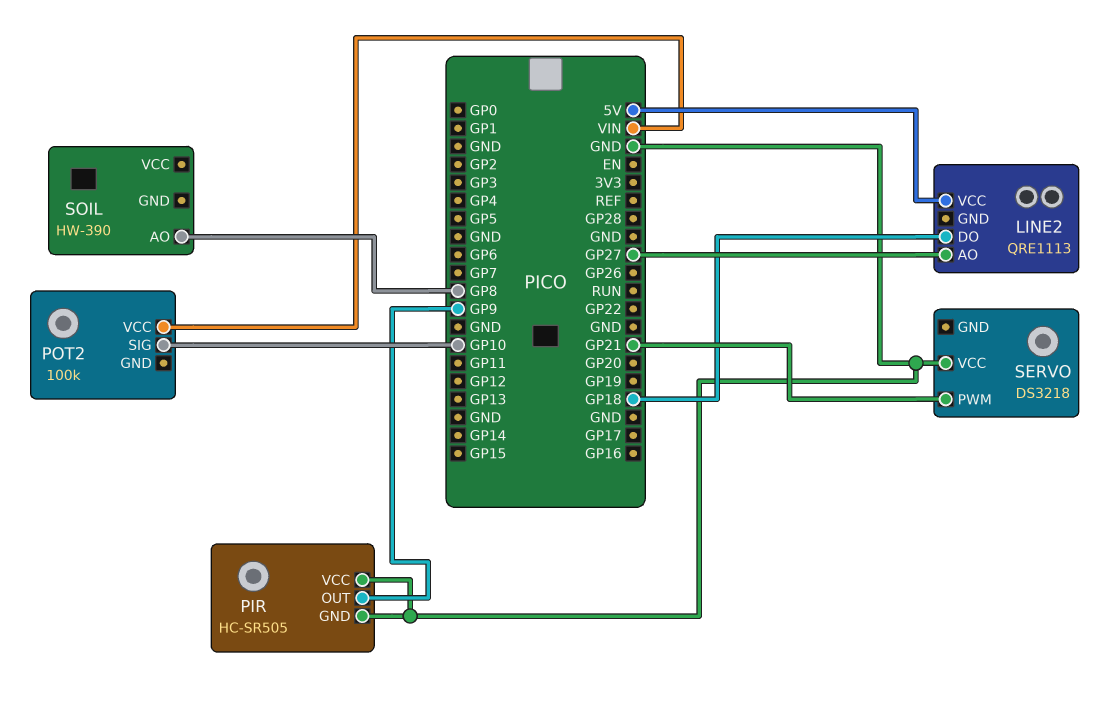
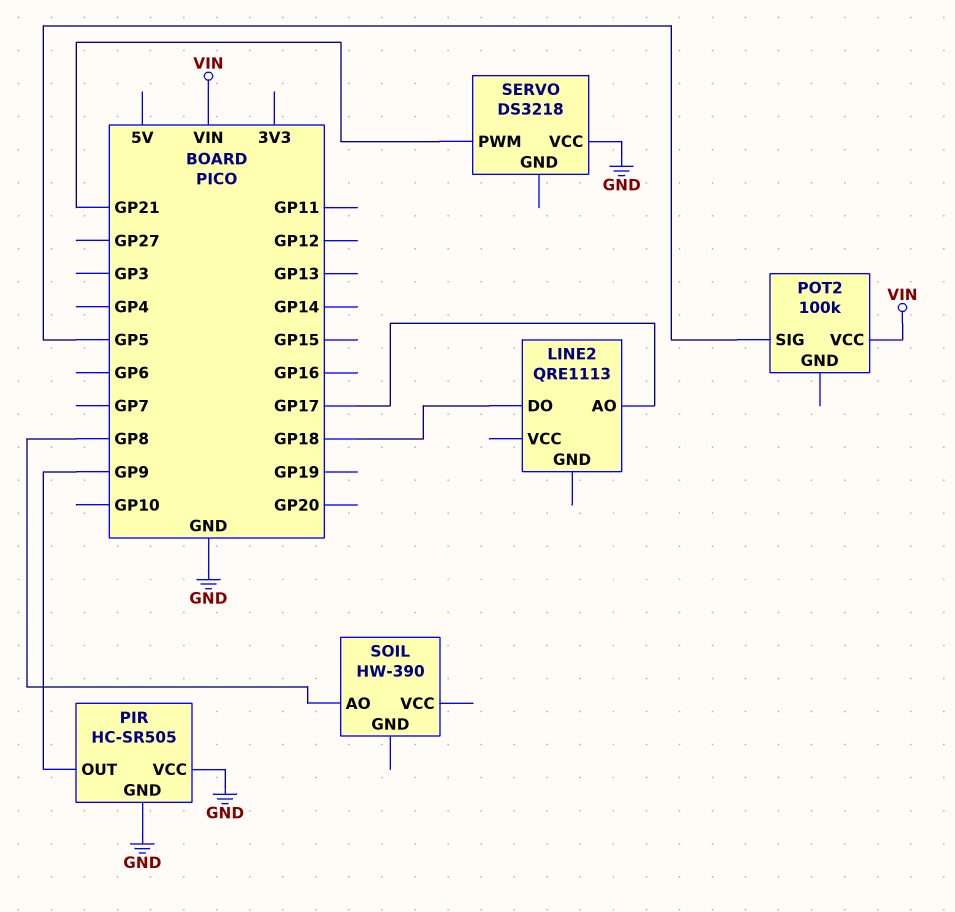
LINE2 pin AO: GP27 -> GP17
LINE2 pin VCC: 5V -> none
POT2 pin SIG: GP10 -> GP5

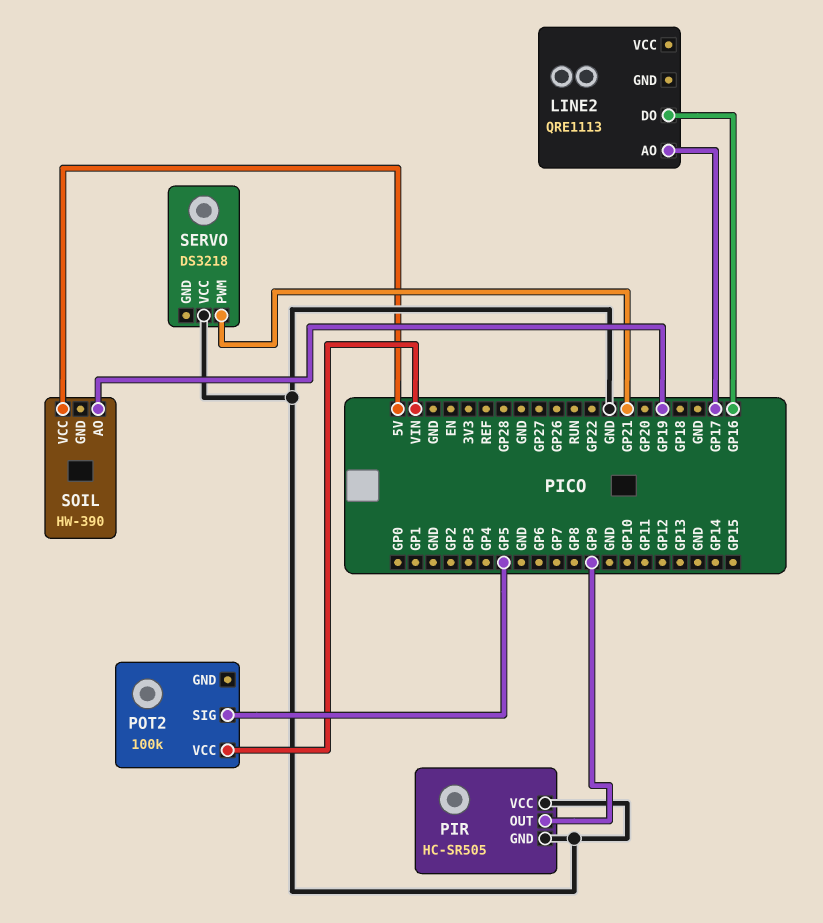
LINE2 pin DO: GP18 -> GP16
SOIL pin AO: GP8 -> GP19
SOIL pin VCC: none -> 5V

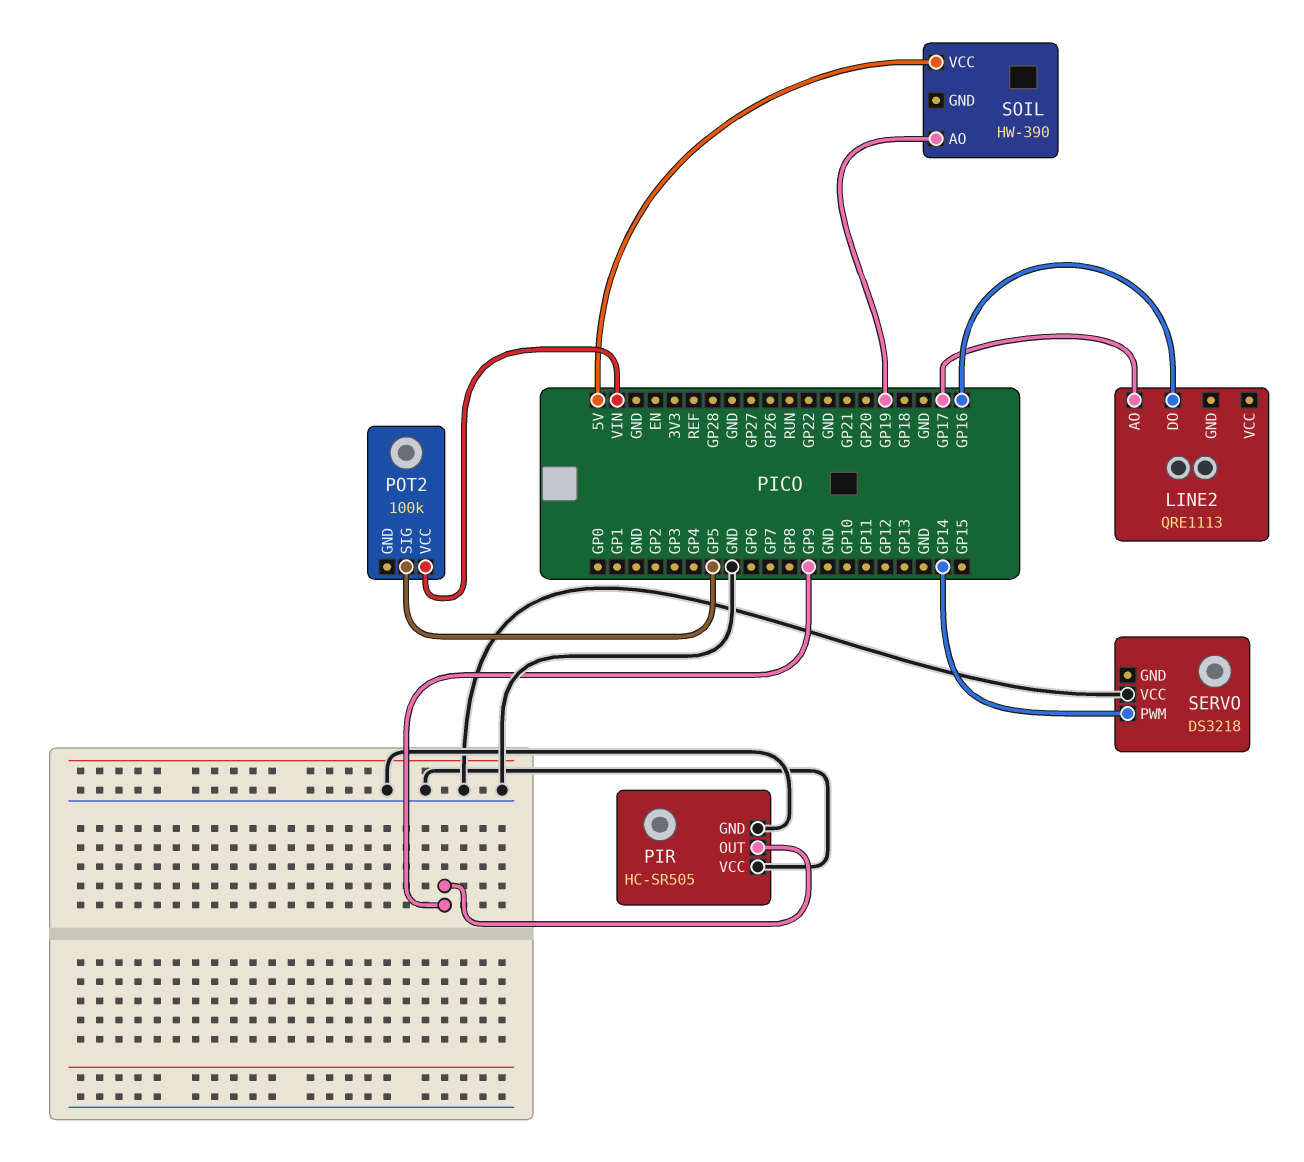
SERVO pin PWM: GP21 -> GP14

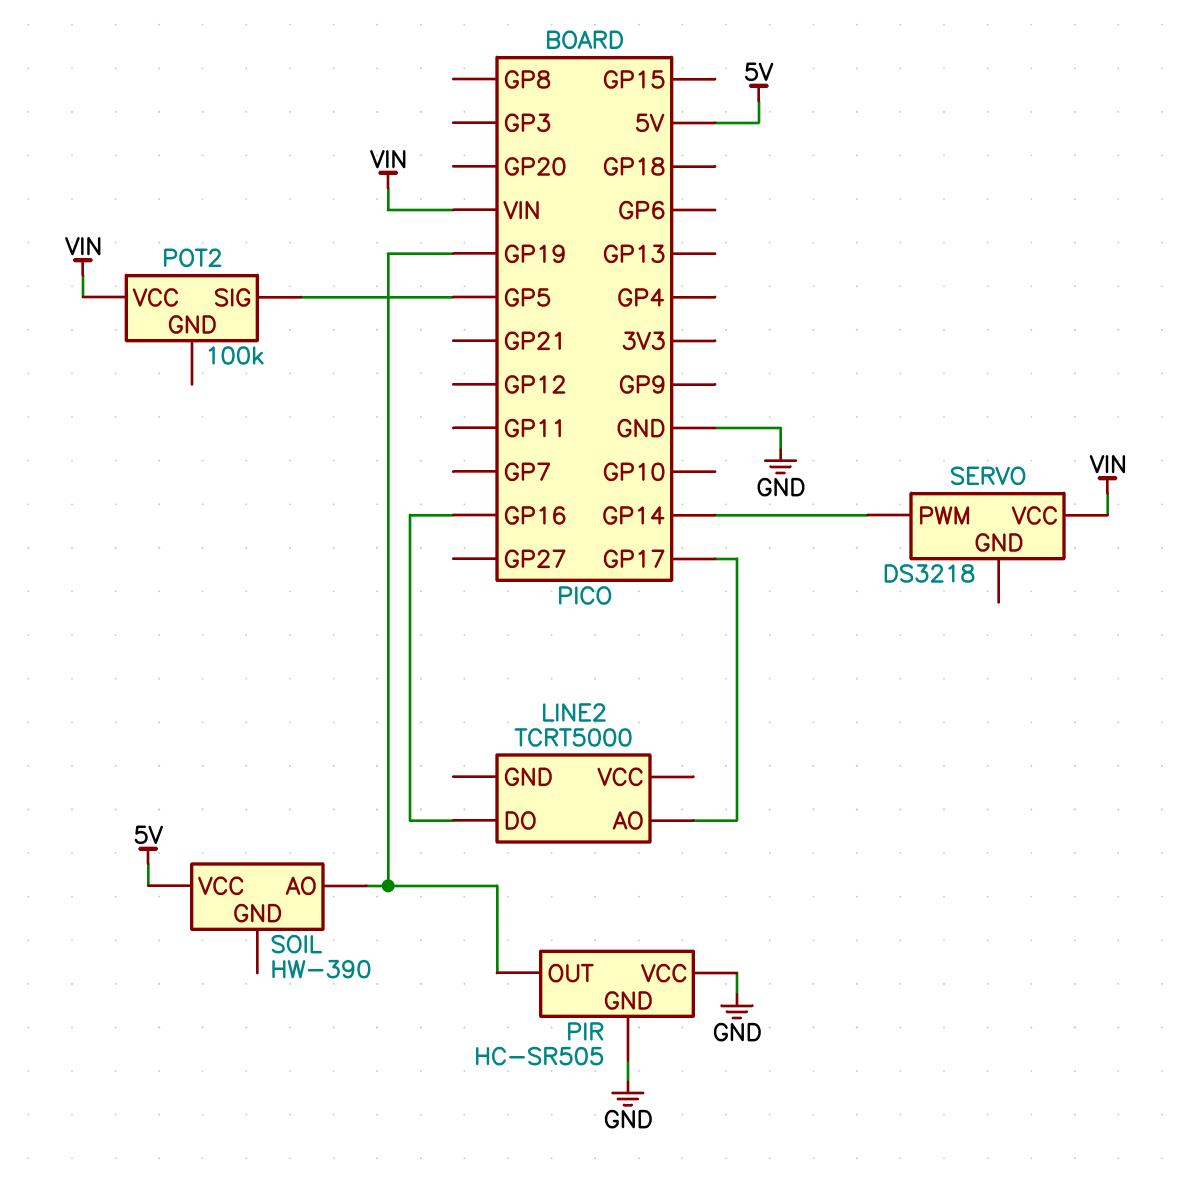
LINE2: QRE1113 -> TCRT5000
PIR pin OUT: GP9 -> GP19
SERVO pin VCC: GND -> VIN

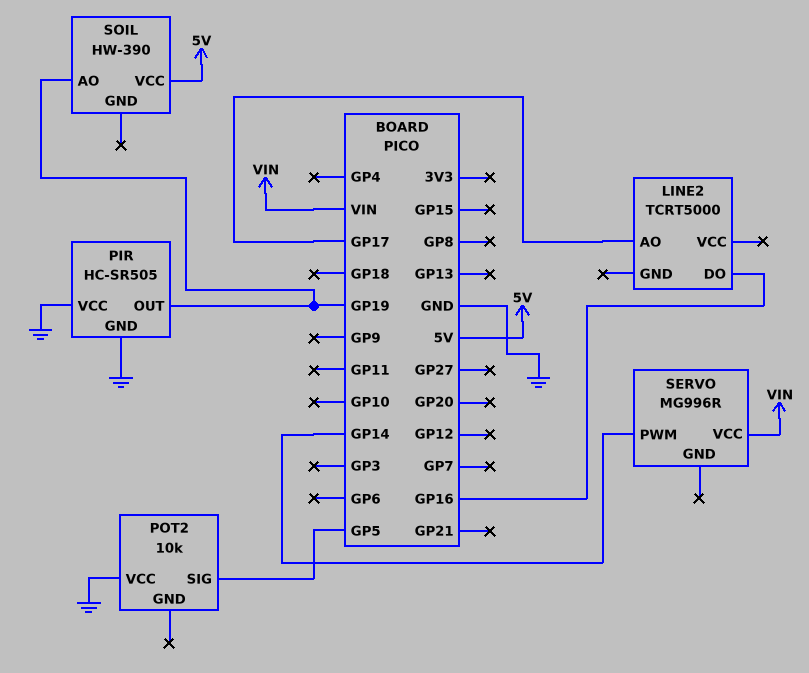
POT2: 100k -> 10k
POT2 pin VCC: VIN -> GND
SERVO: DS3218 -> MG996R

